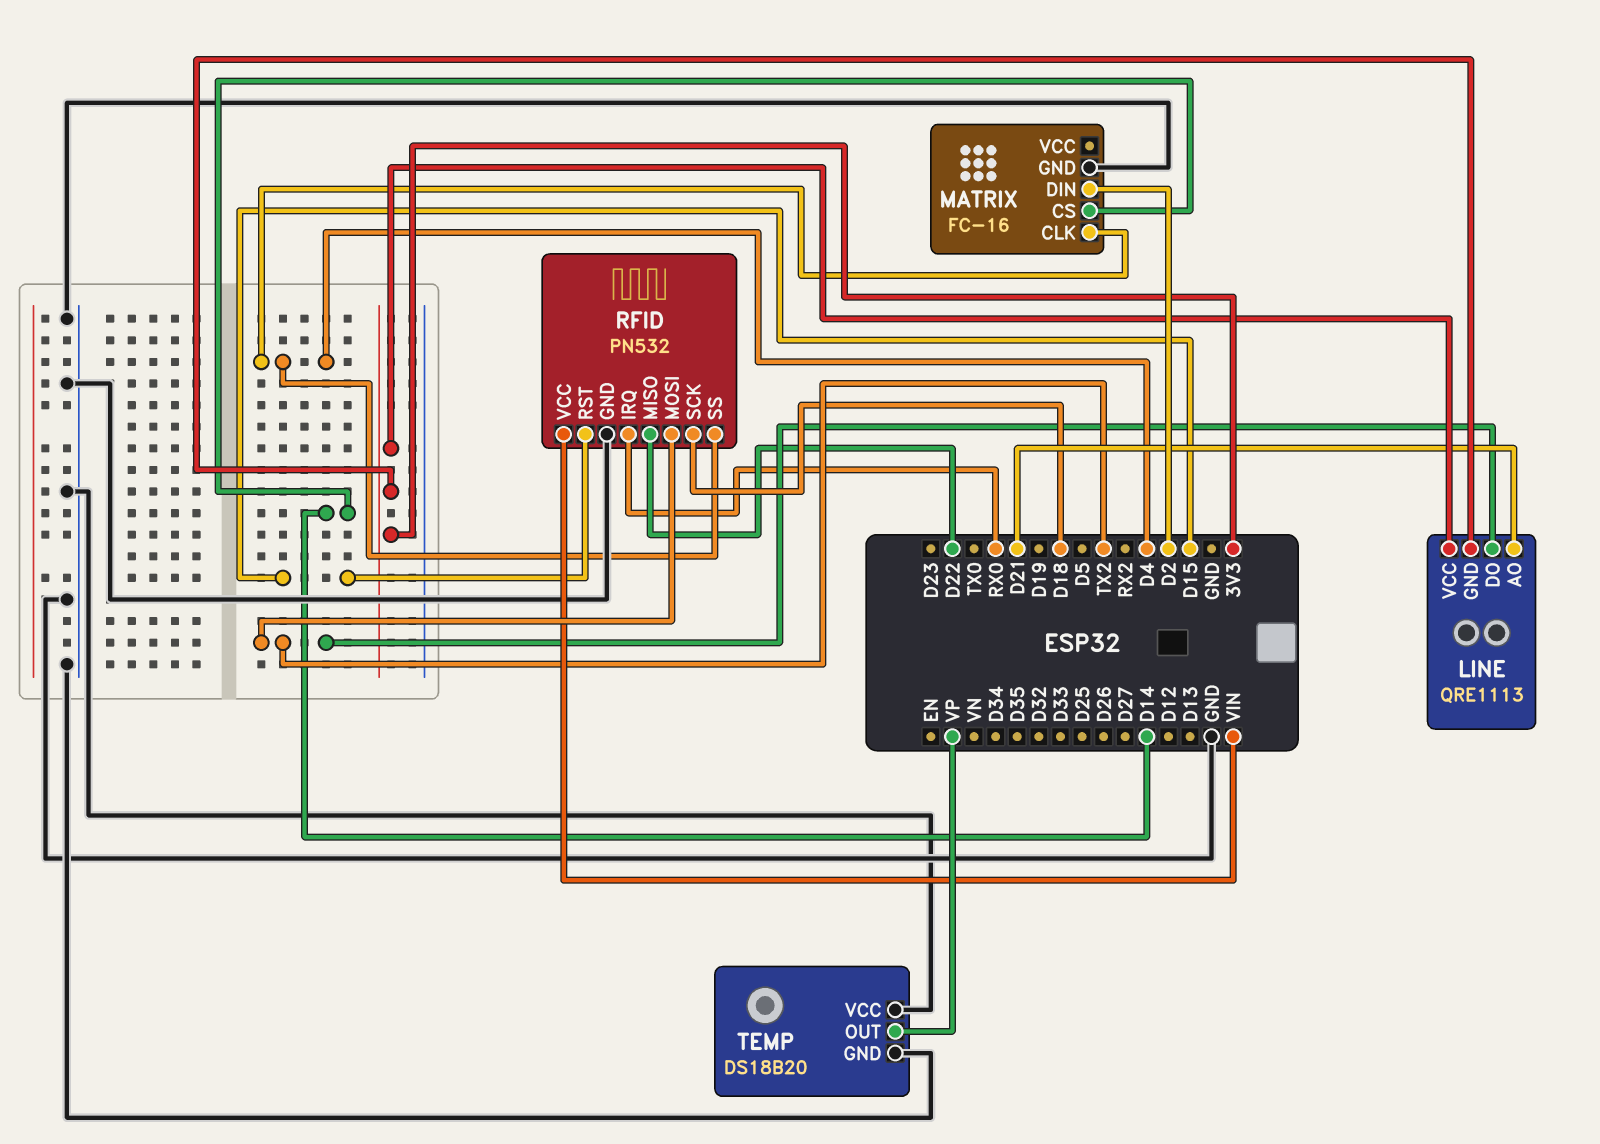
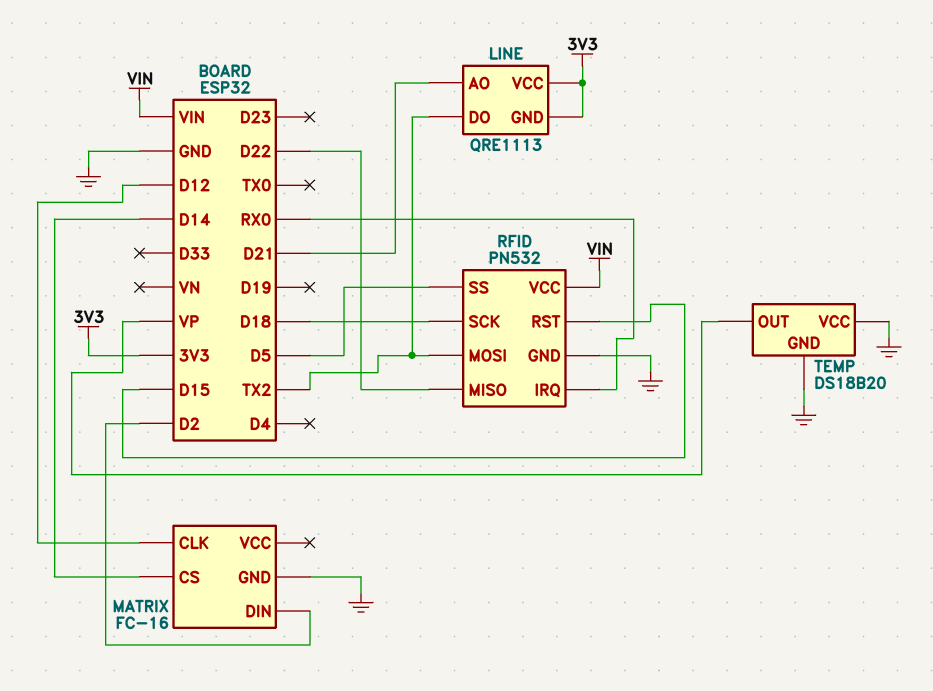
MATRIX pin CLK: D4 -> D12
RFID pin SS: D4 -> D5

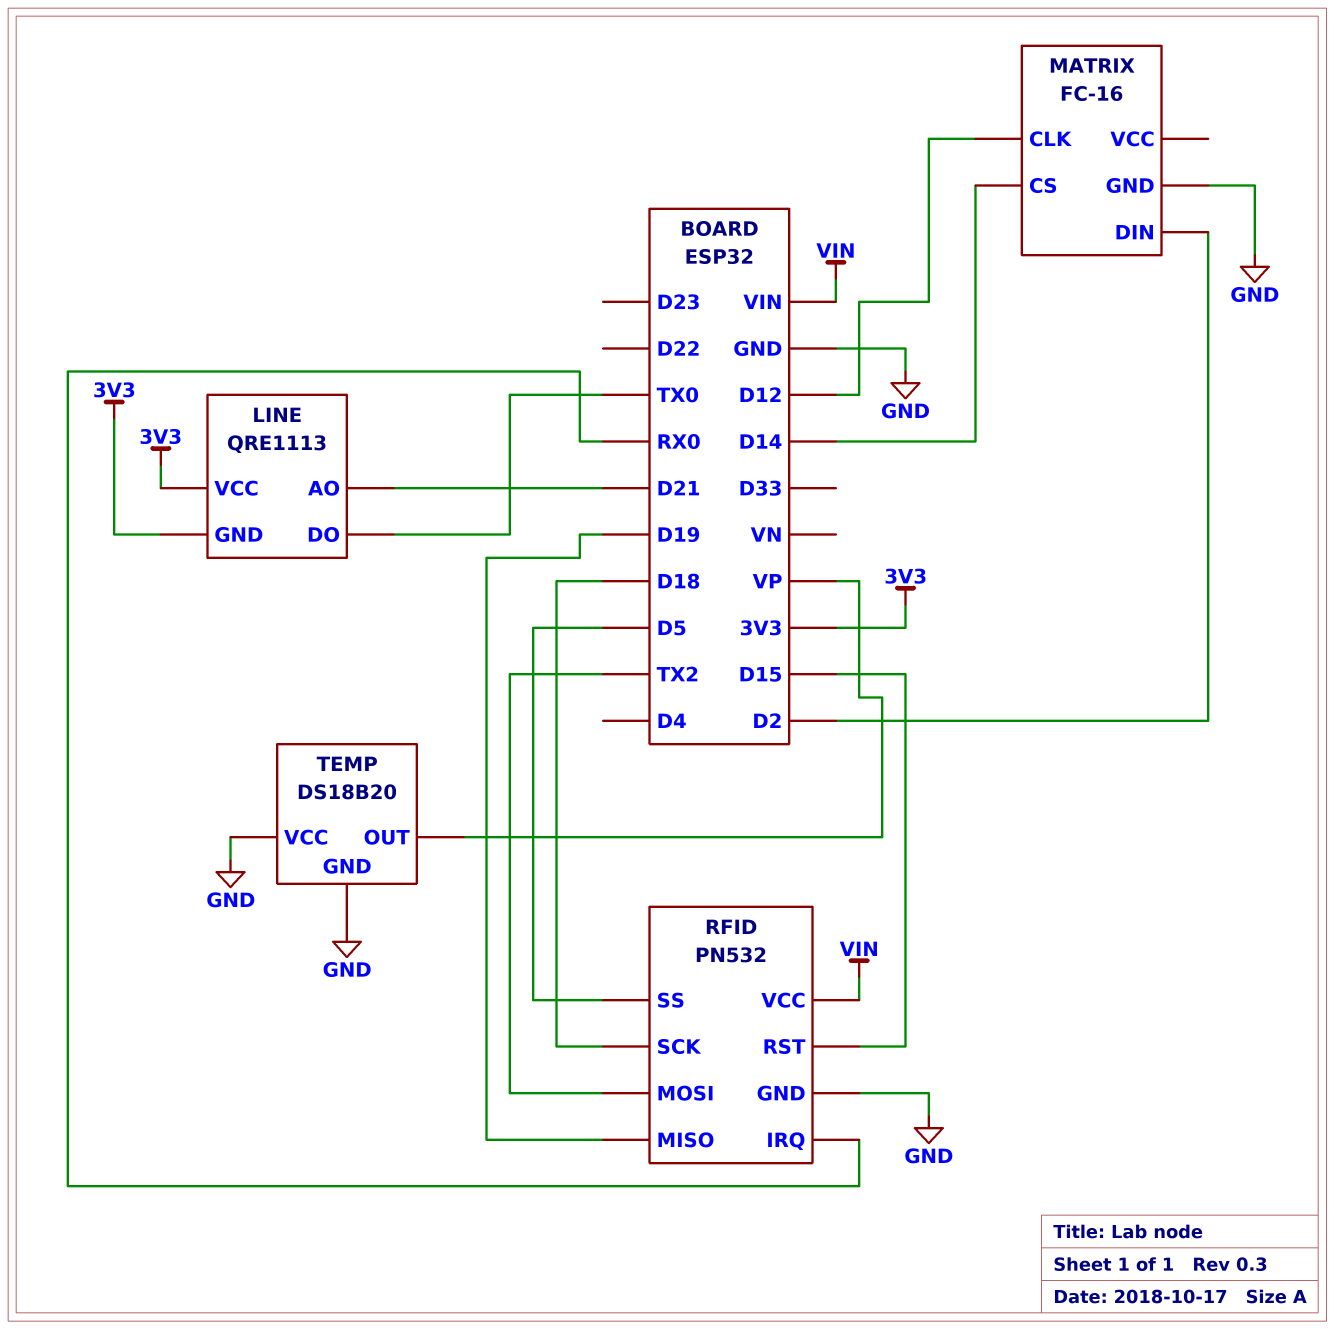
LINE pin DO: TX2 -> TX0
RFID pin MISO: D22 -> D19

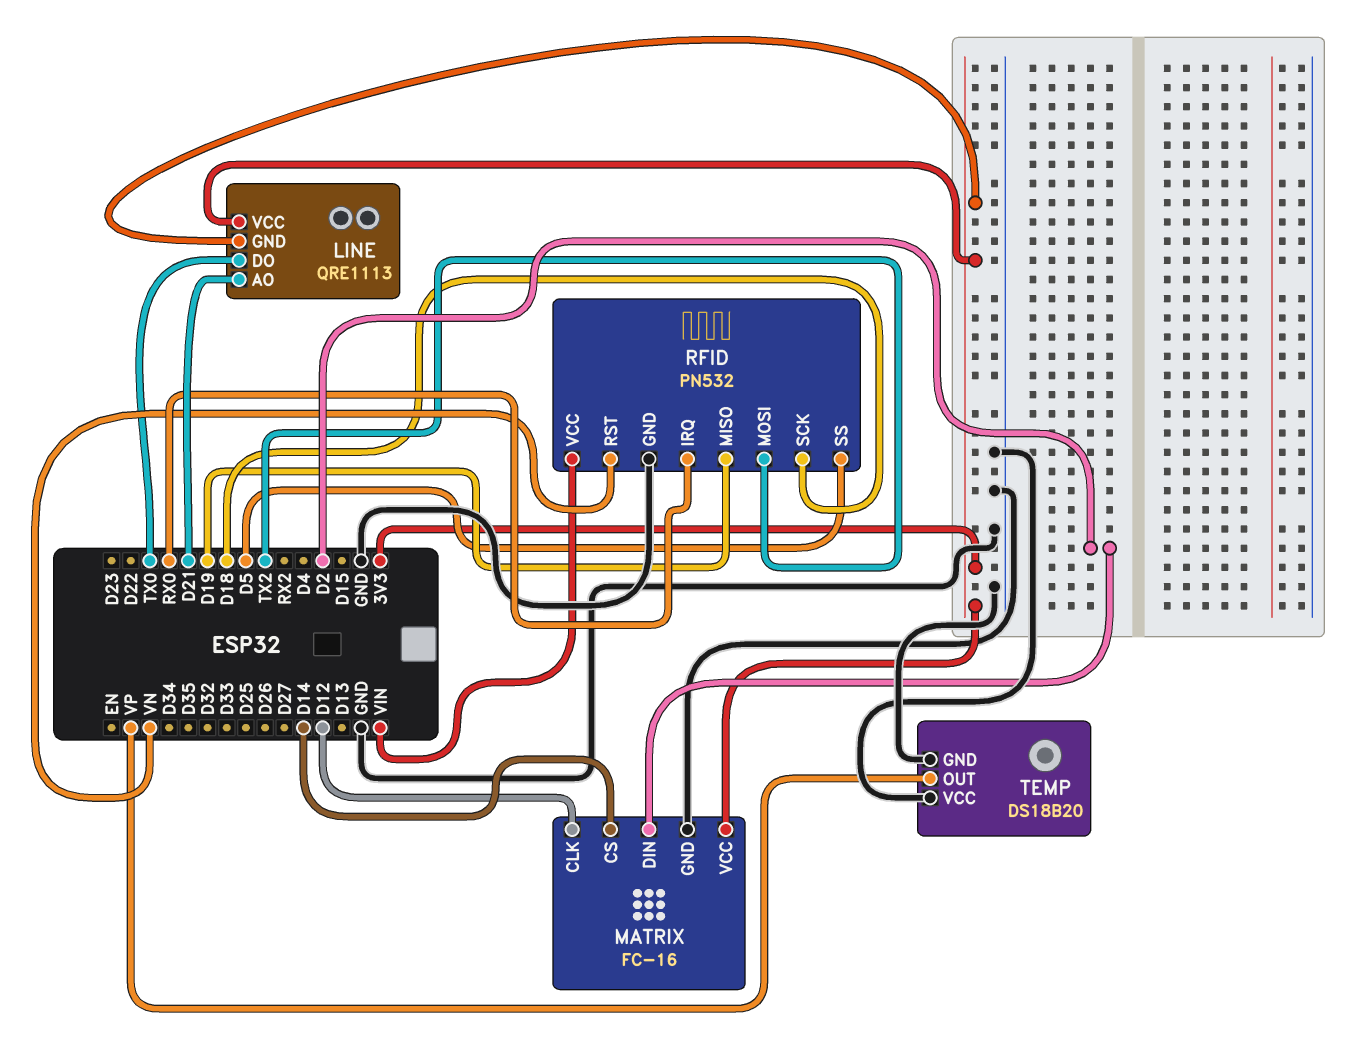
MATRIX pin VCC: none -> 3V3
RFID pin RST: D15 -> VN

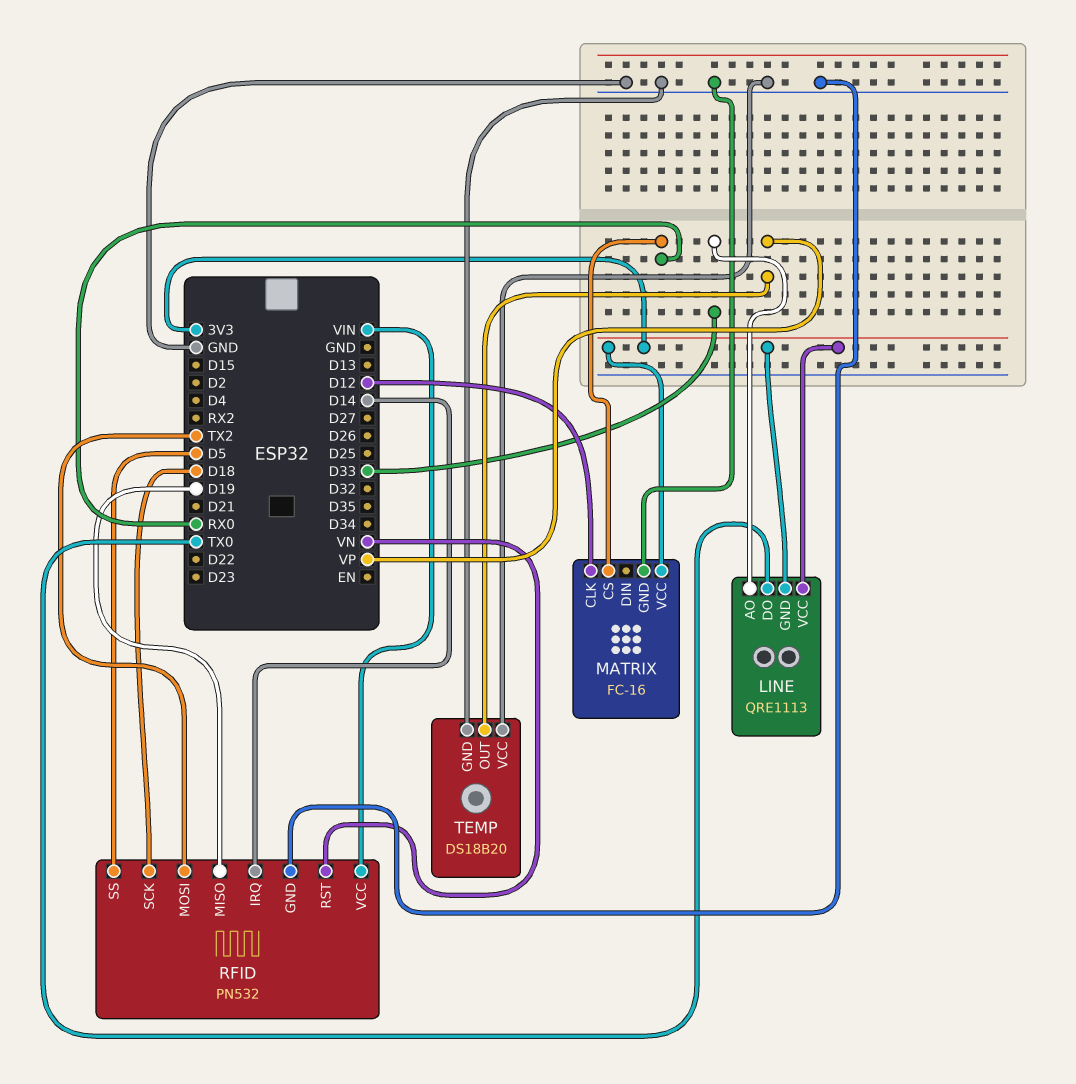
LINE pin AO: D21 -> D33
MATRIX pin CS: D14 -> RX0
MATRIX pin DIN: D2 -> none
RFID pin IRQ: RX0 -> D14

